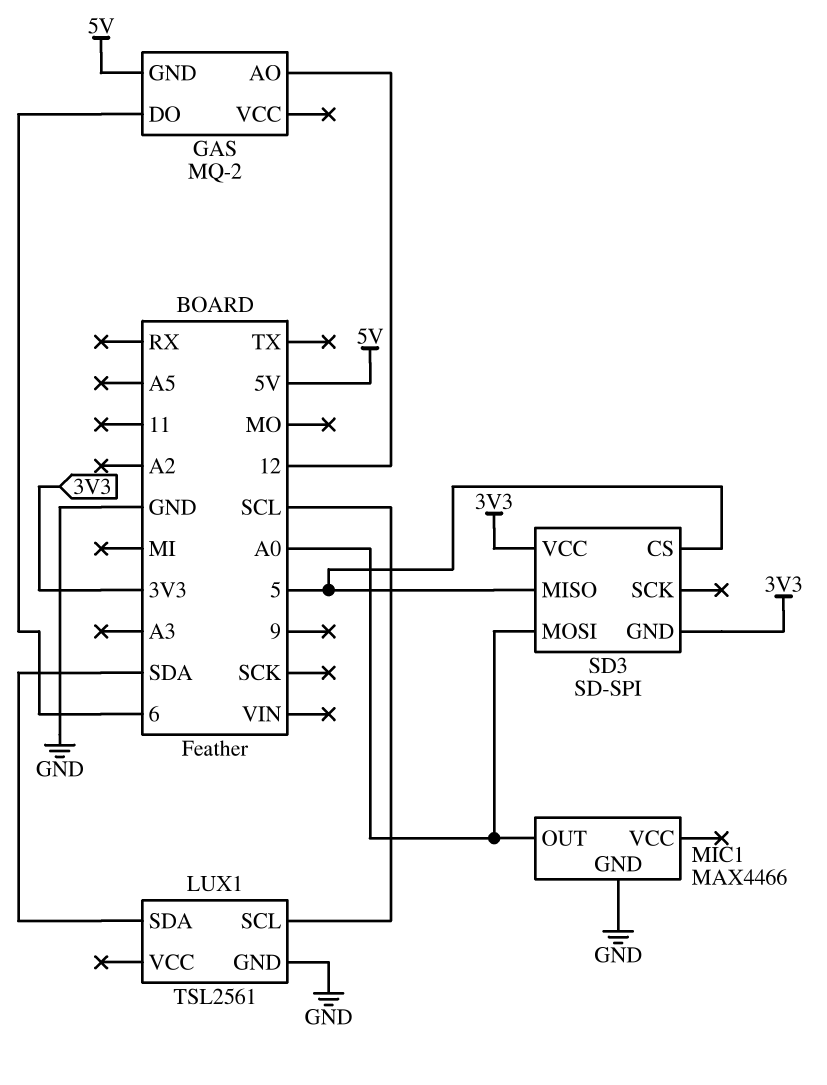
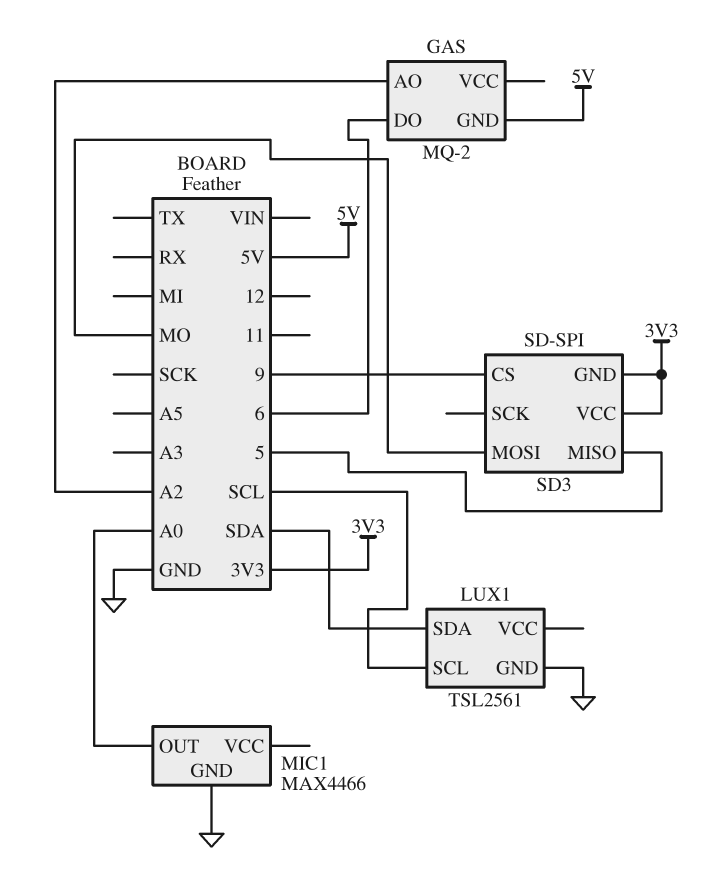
GAS pin AO: 12 -> A2
SD3 pin CS: 5 -> 9
SD3 pin MOSI: A0 -> MO

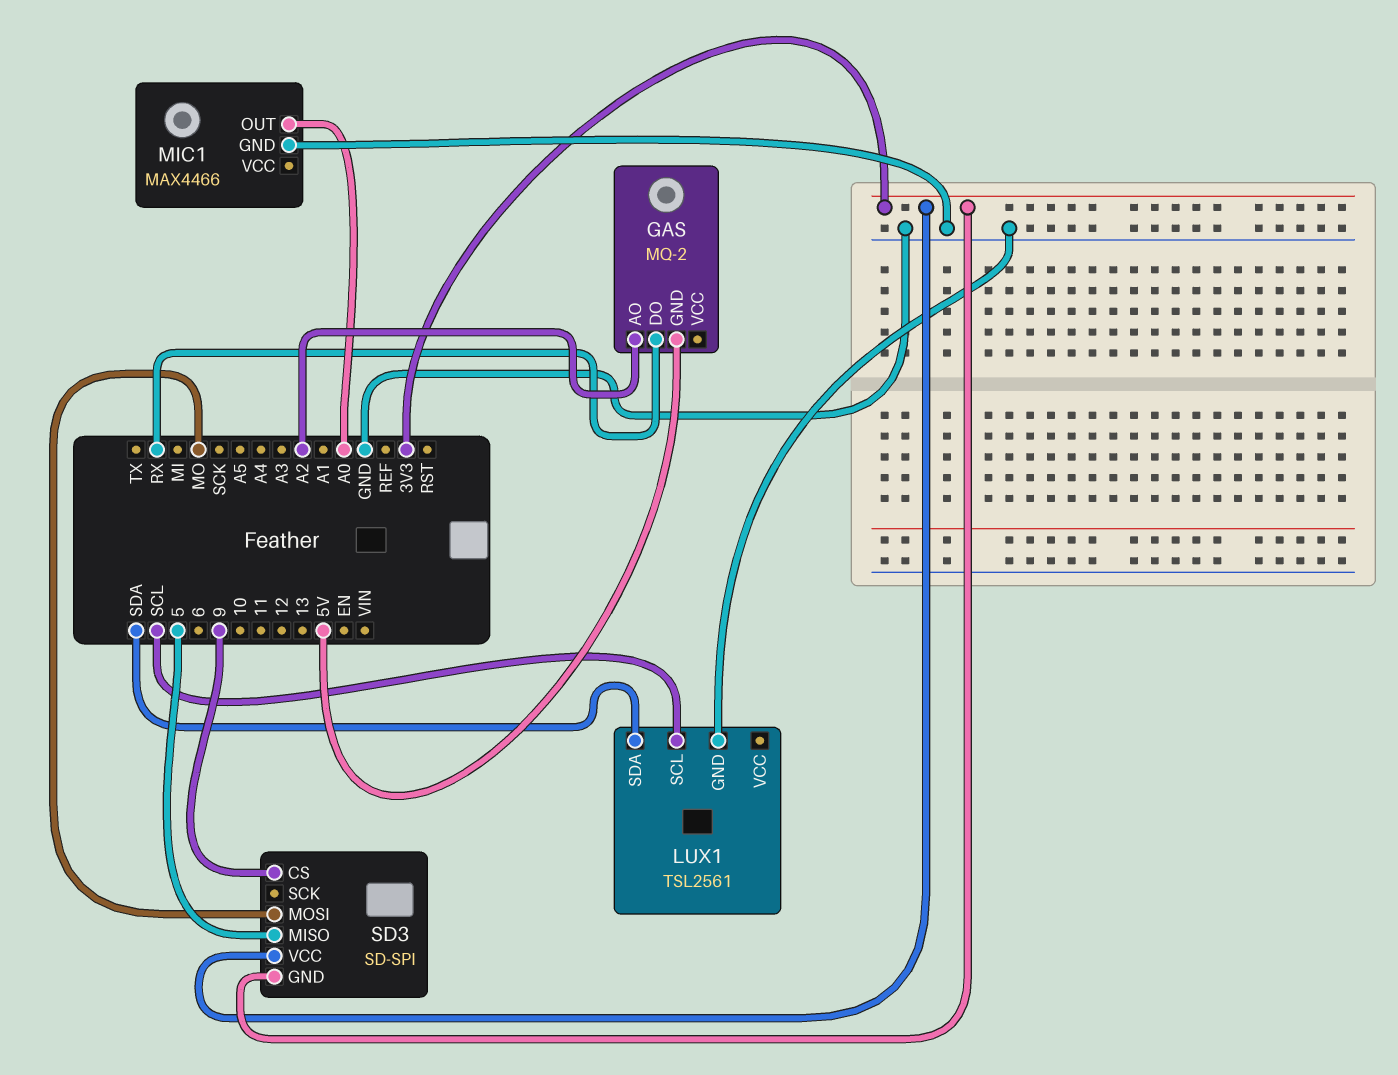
GAS pin DO: 6 -> RX

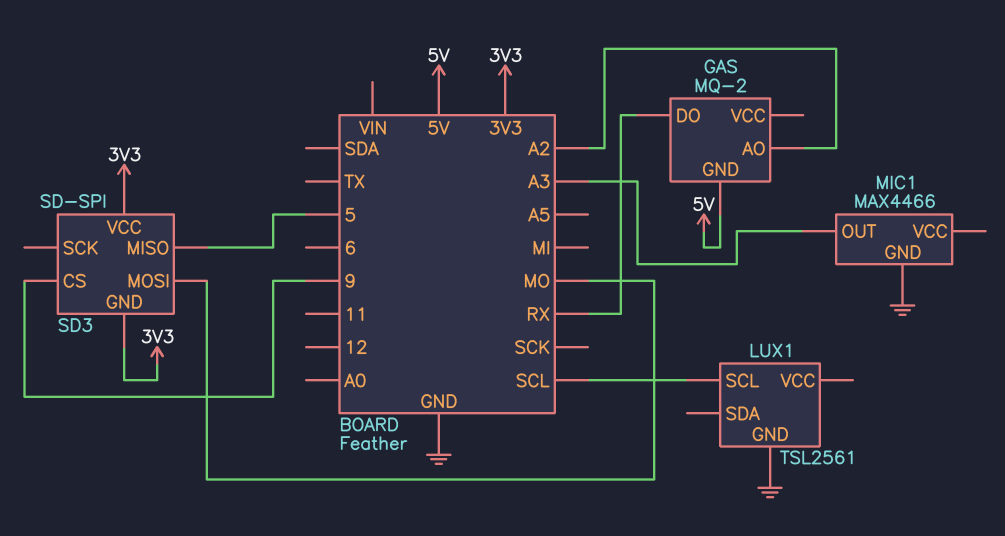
LUX1 pin SDA: SDA -> none
MIC1 pin OUT: A0 -> A3

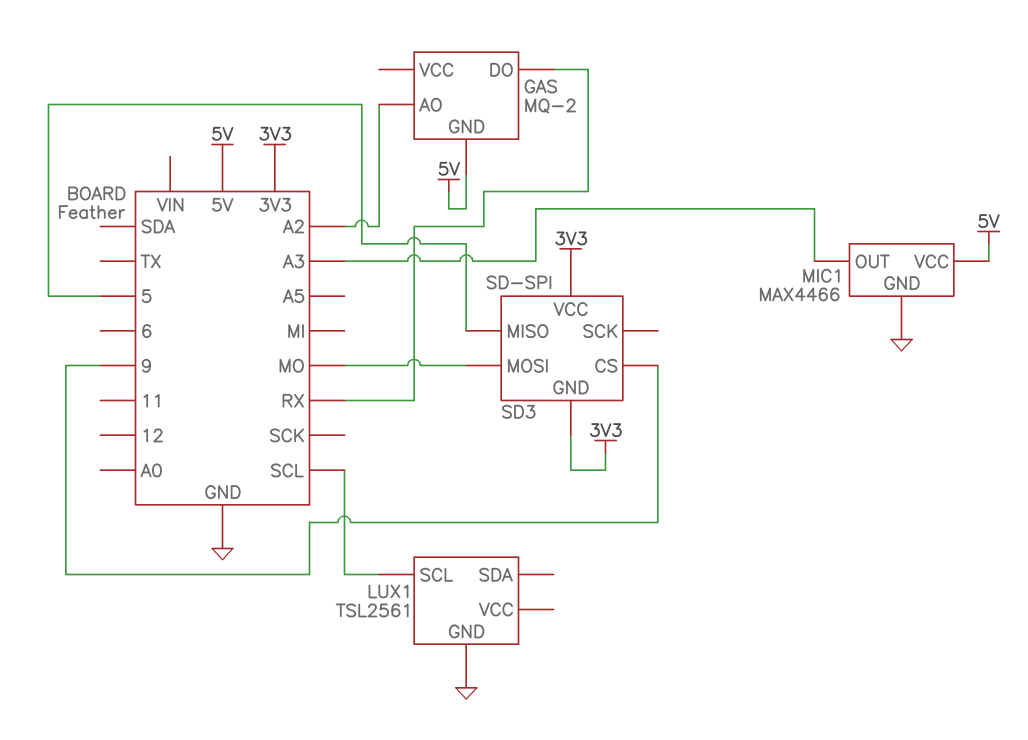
MIC1 pin VCC: none -> 5V

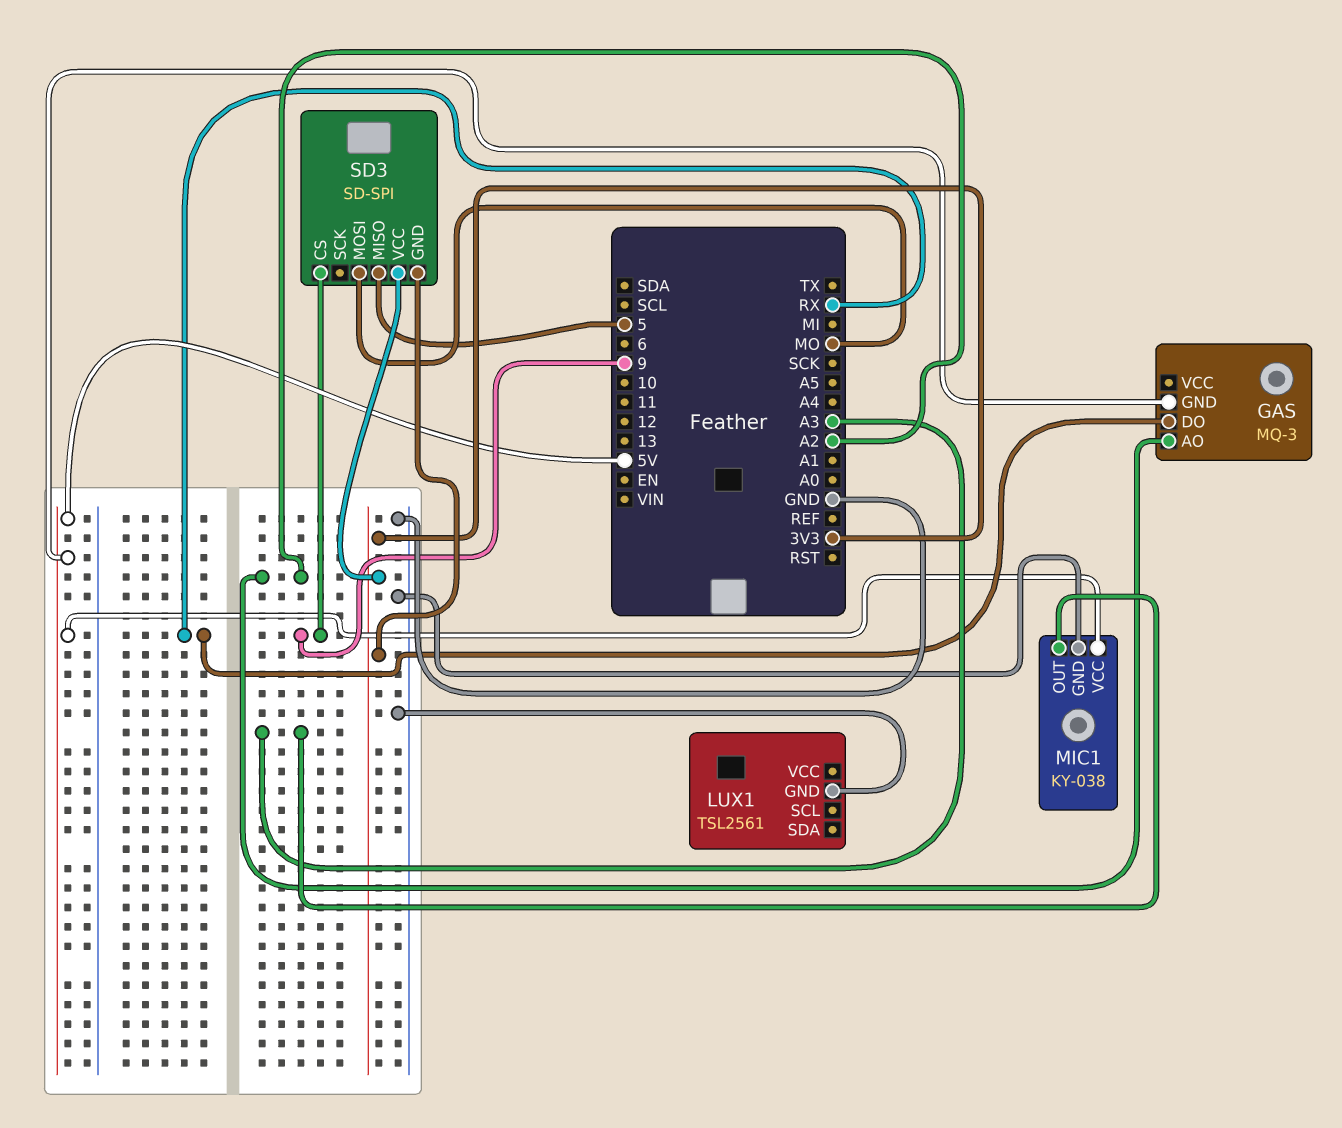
GAS: MQ-2 -> MQ-3
LUX1 pin SCL: SCL -> none
MIC1: MAX4466 -> KY-038

